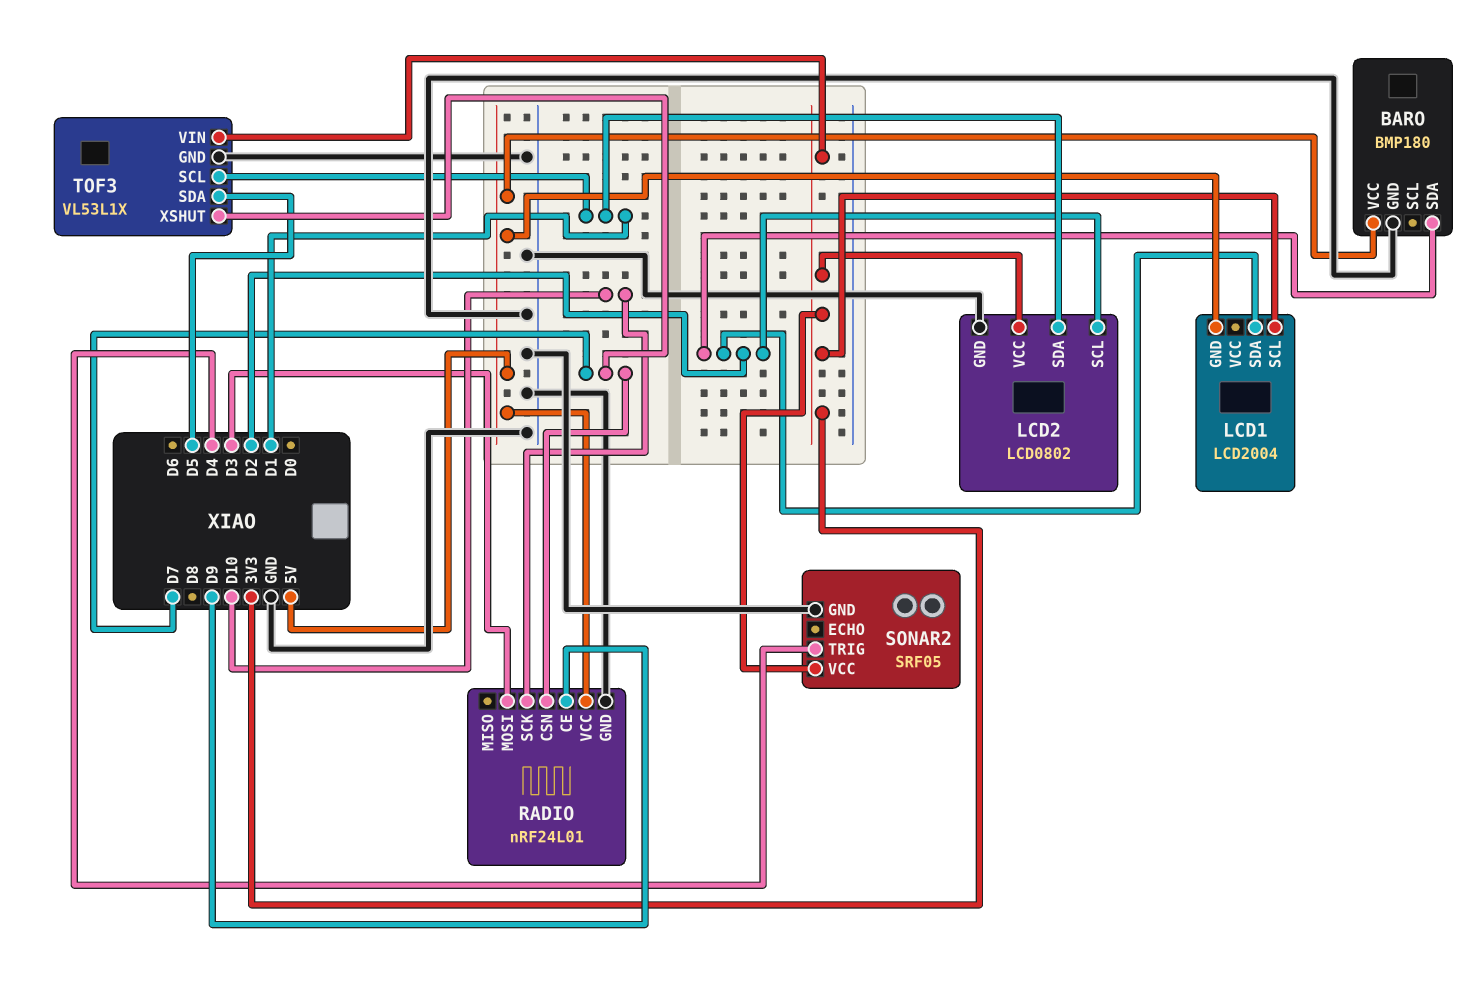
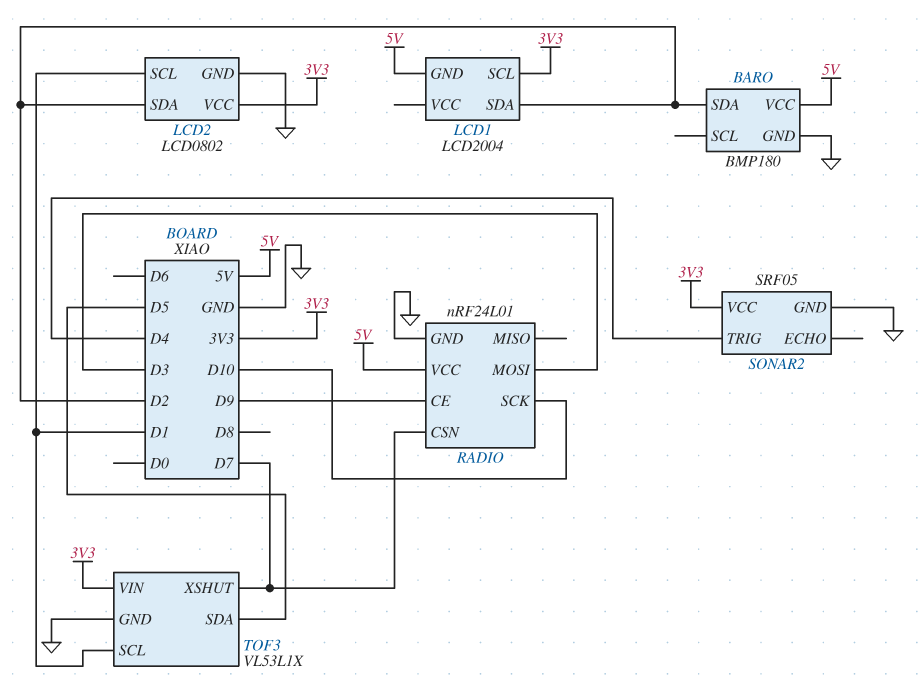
LCD2 pin SCL: D2 -> D1
LCD2 pin SDA: D1 -> D2

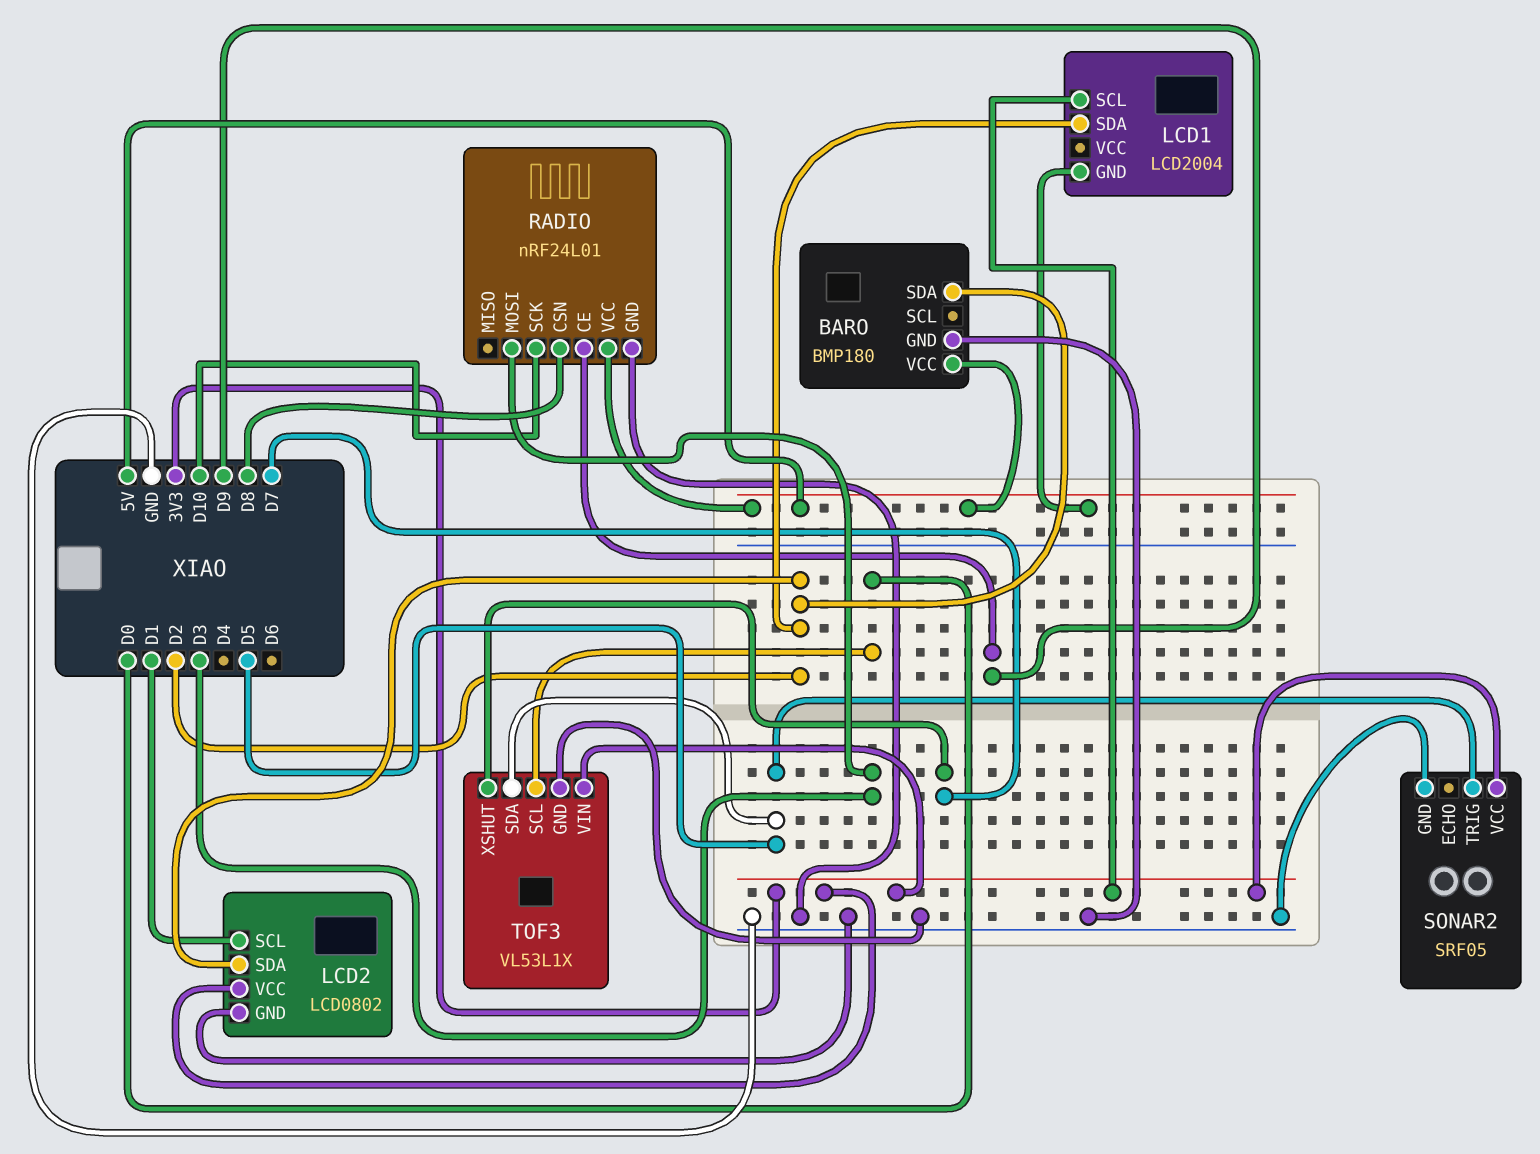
RADIO pin CSN: D7 -> D8
SONAR2 pin TRIG: D4 -> D5
TOF3 pin SCL: D1 -> D0

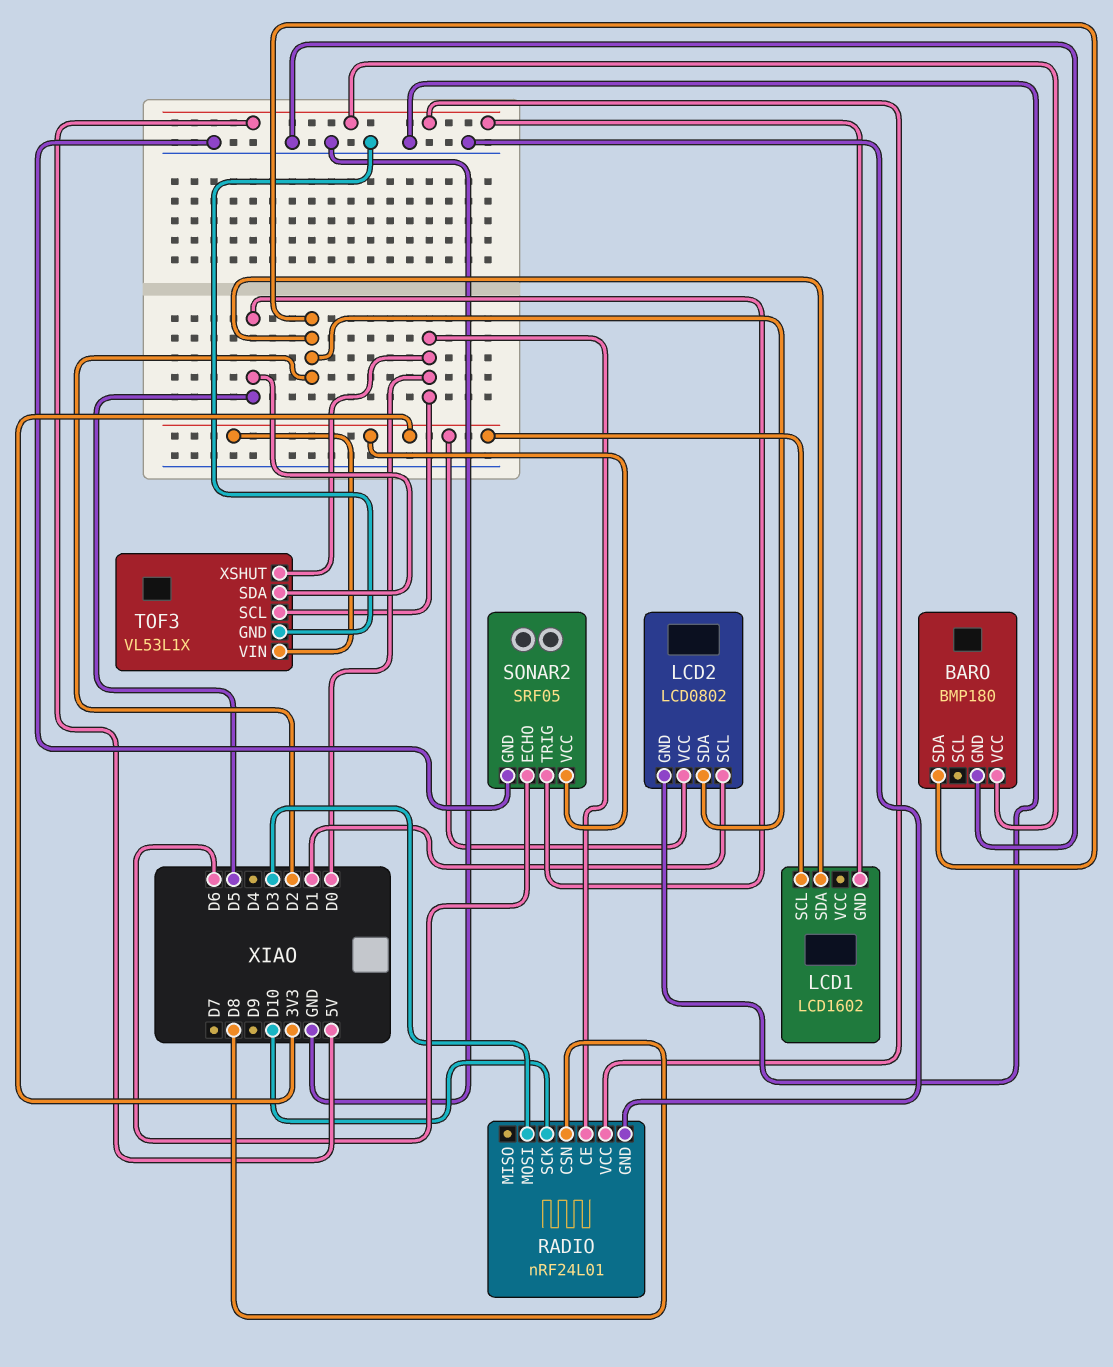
LCD1: LCD2004 -> LCD1602
RADIO pin CE: D9 -> D0
SONAR2 pin ECHO: none -> D6
TOF3 pin XSHUT: D7 -> D0

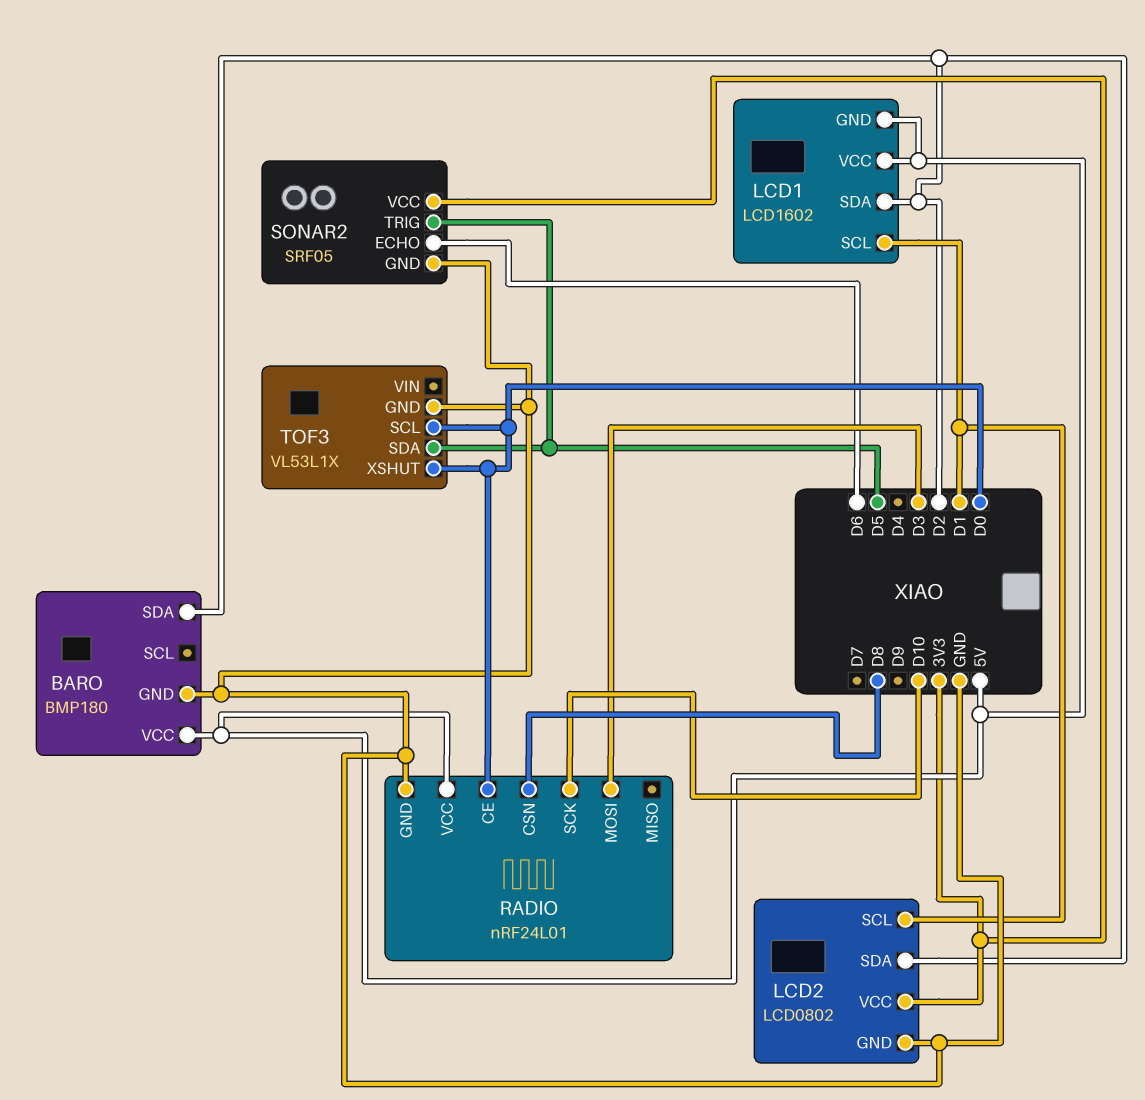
LCD1 pin SCL: 3V3 -> D1
LCD1 pin VCC: none -> 5V
TOF3 pin VIN: 3V3 -> none

